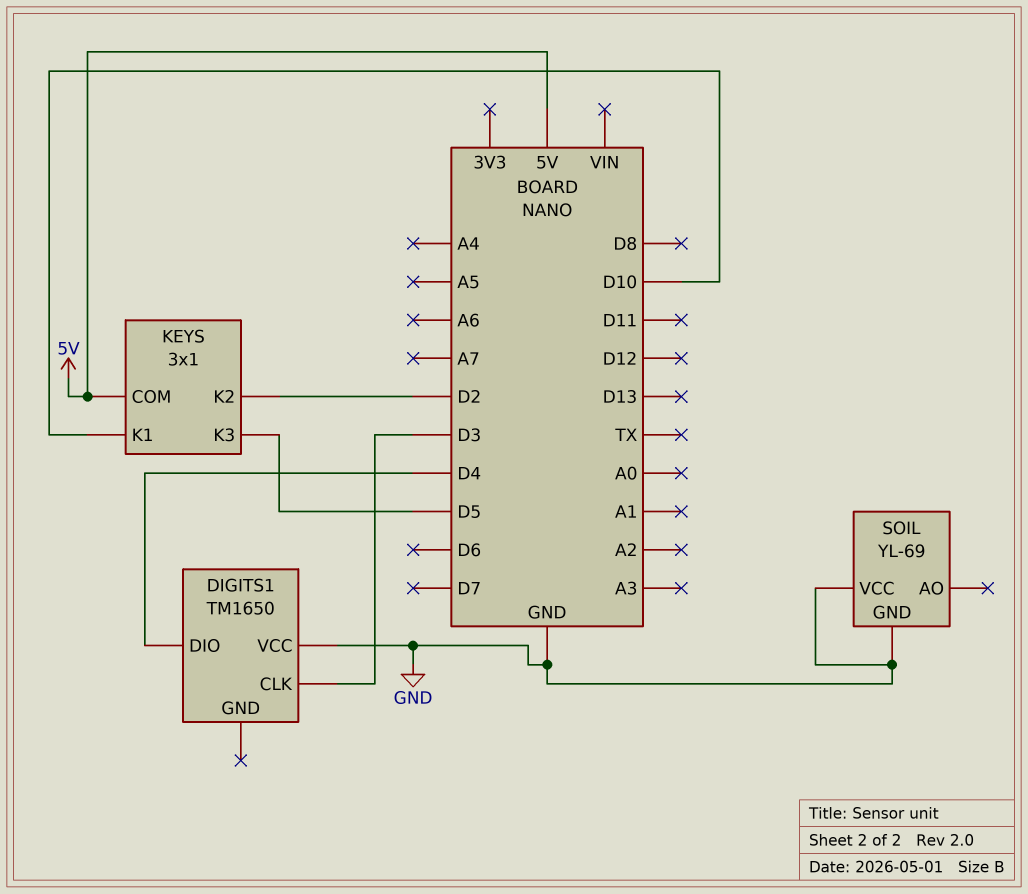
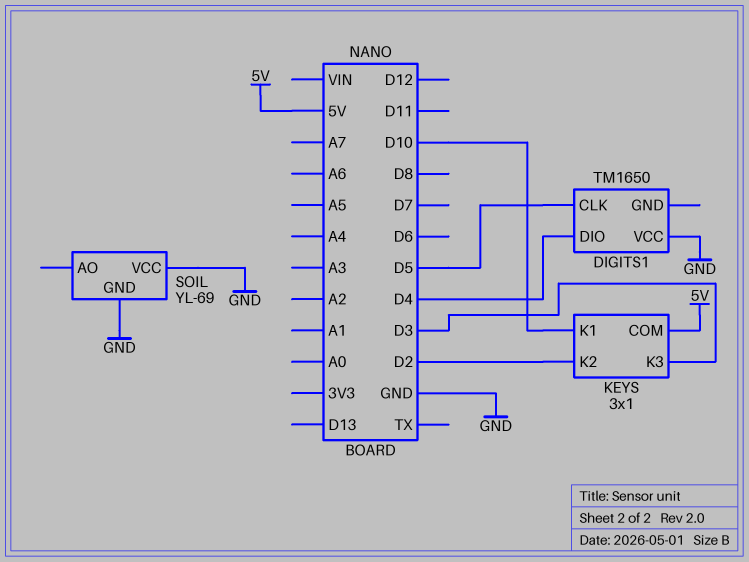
DIGITS1 pin CLK: D3 -> D5
KEYS pin K3: D5 -> D3

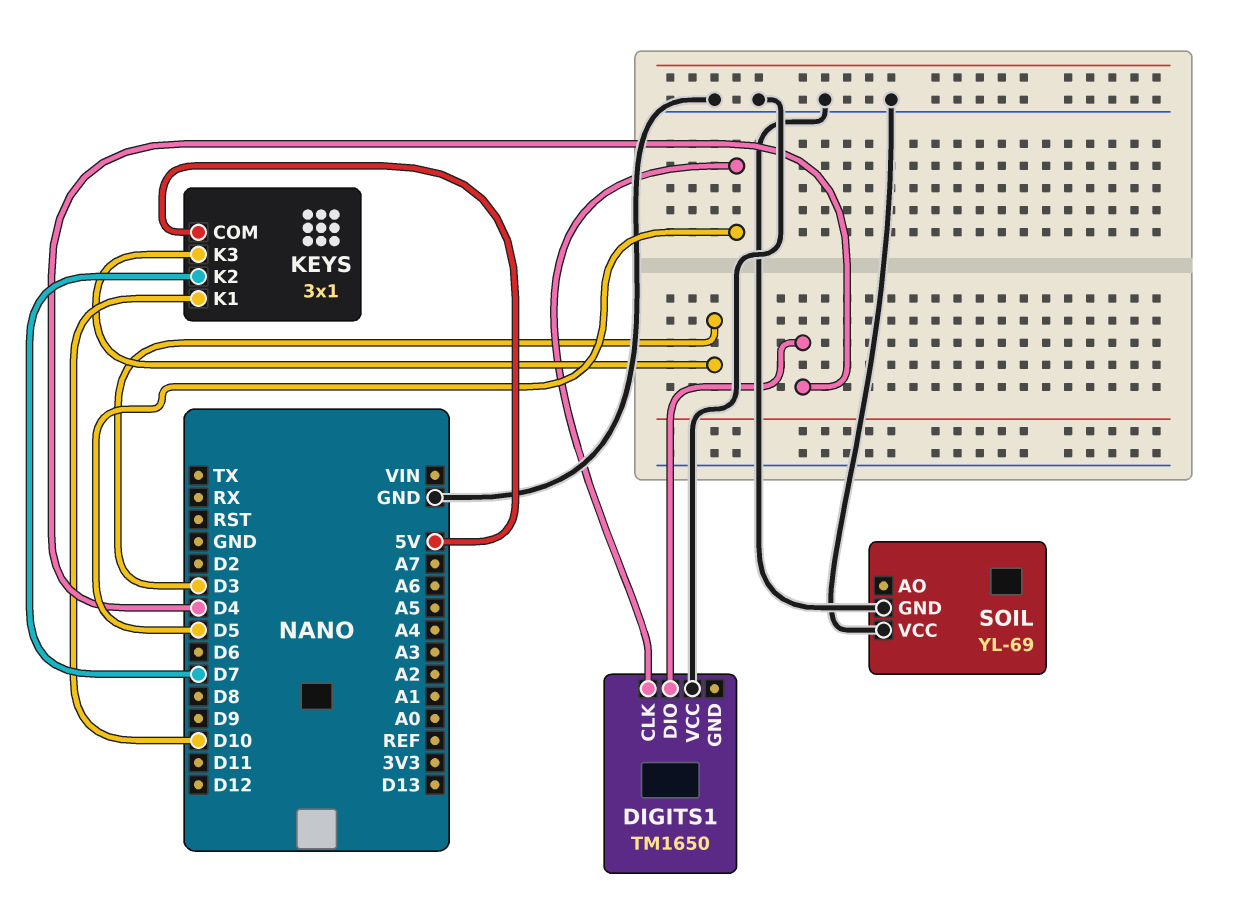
KEYS pin K2: D2 -> D7

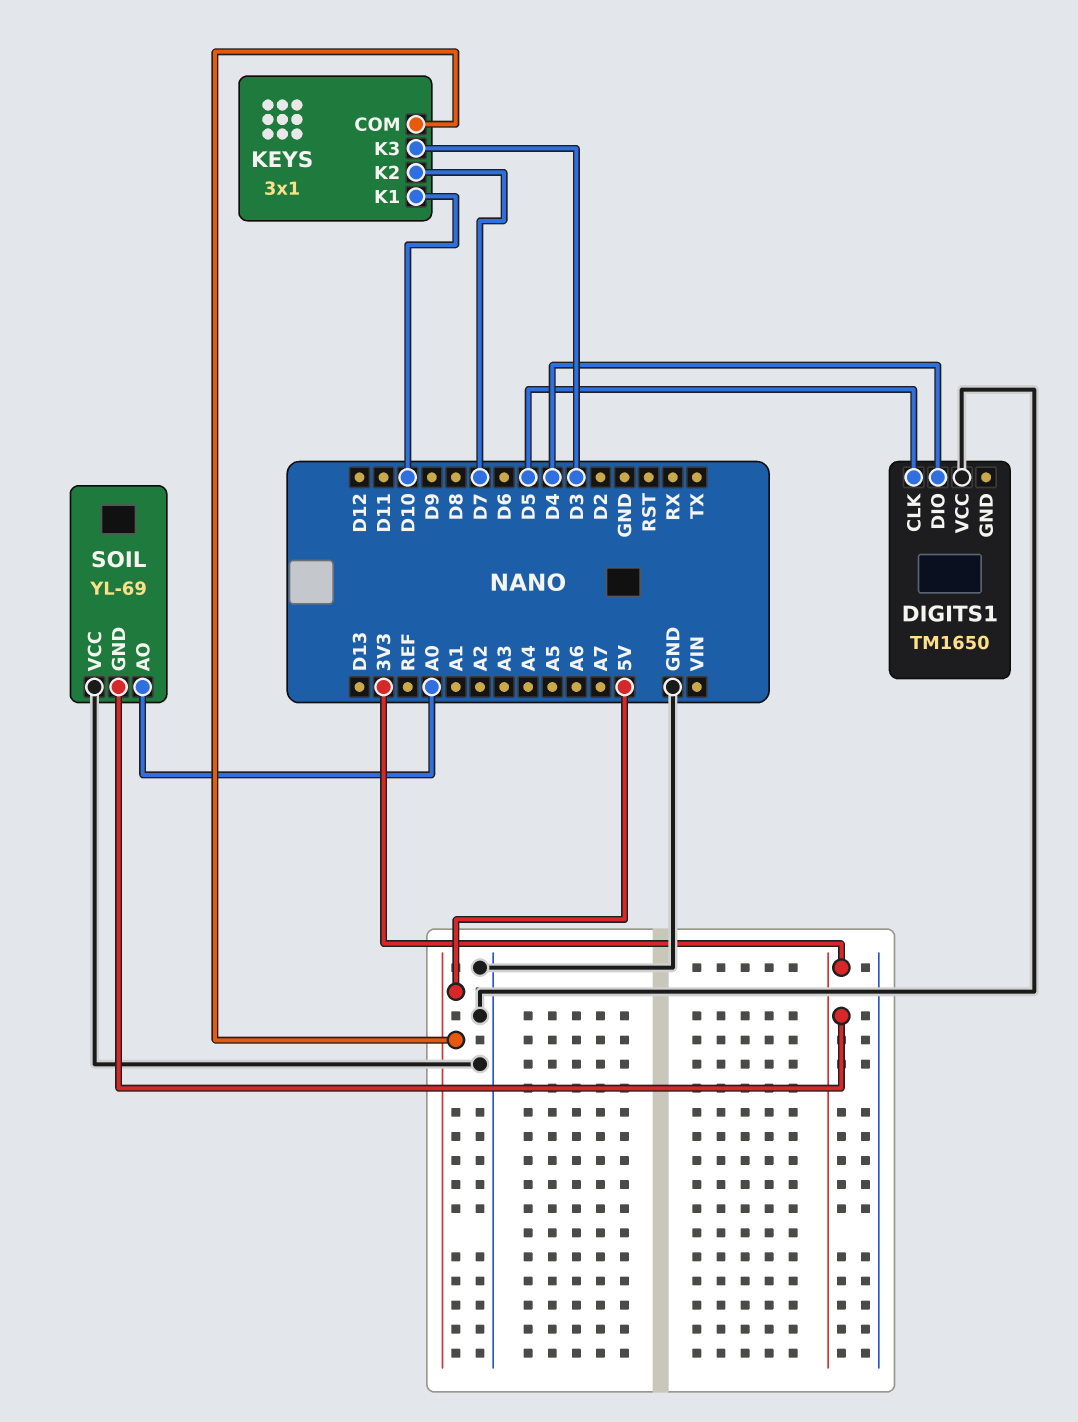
SOIL pin AO: none -> A0
SOIL pin GND: GND -> 3V3

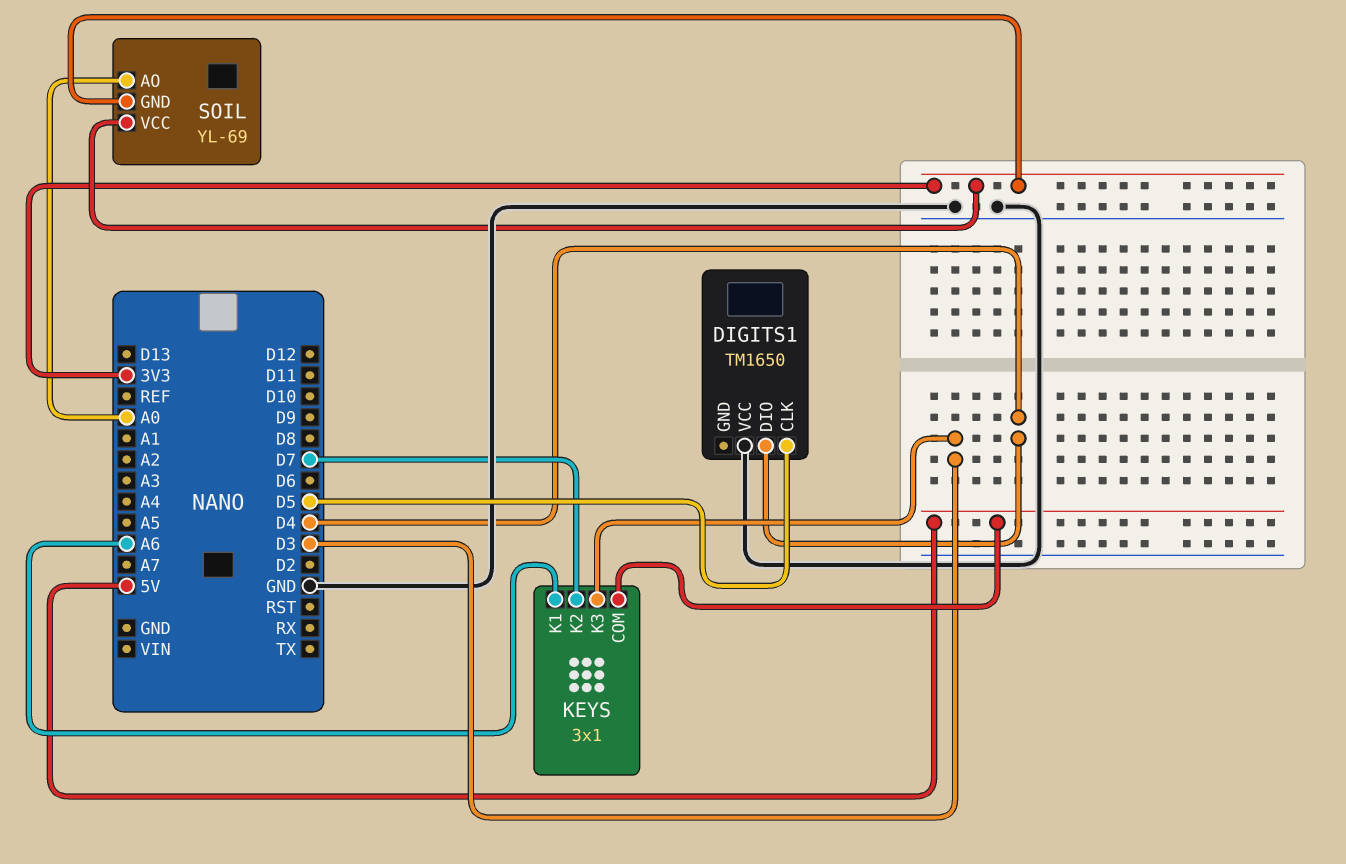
KEYS pin K1: D10 -> A6
SOIL pin VCC: GND -> 3V3

